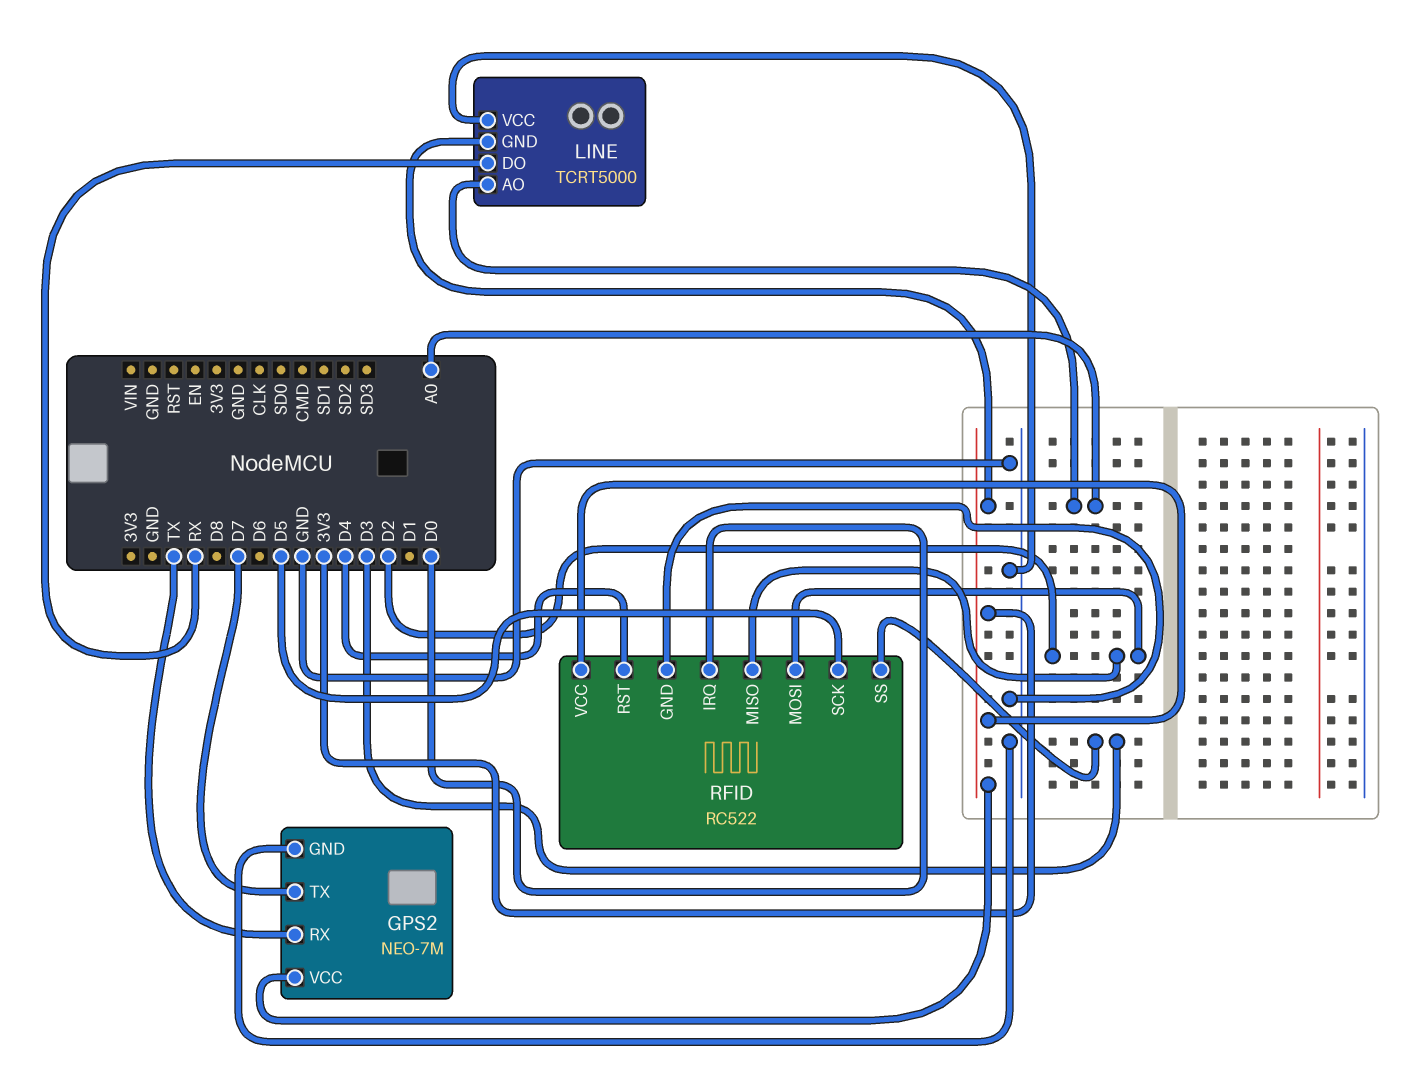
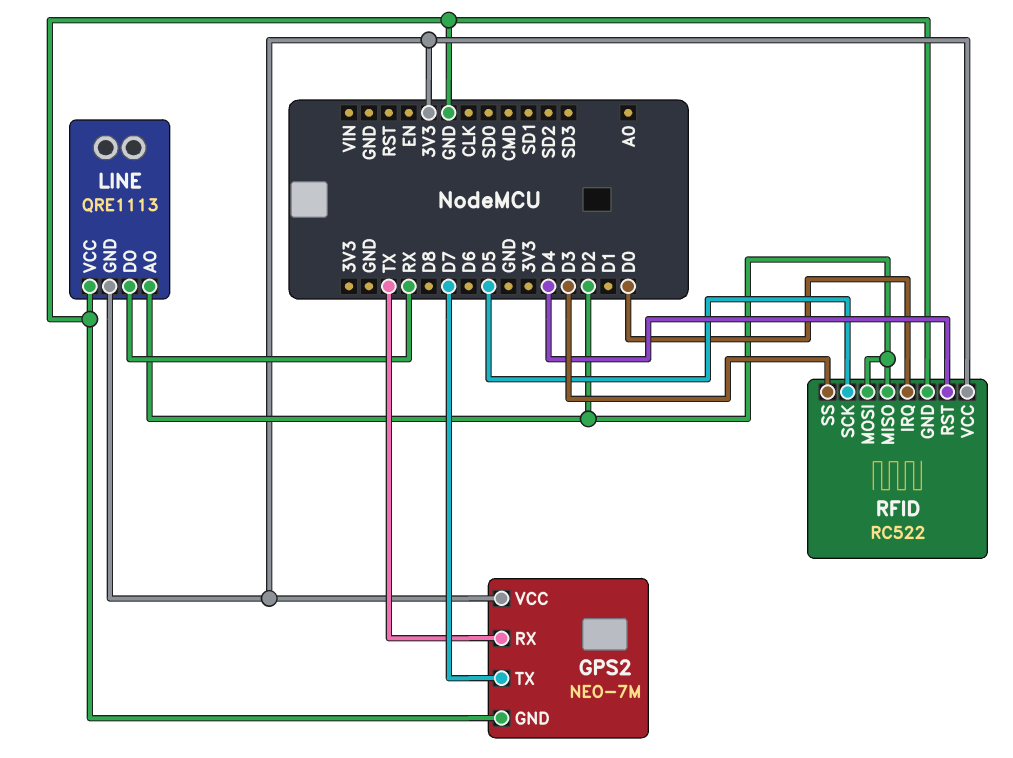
LINE: TCRT5000 -> QRE1113
LINE pin AO: A0 -> D2

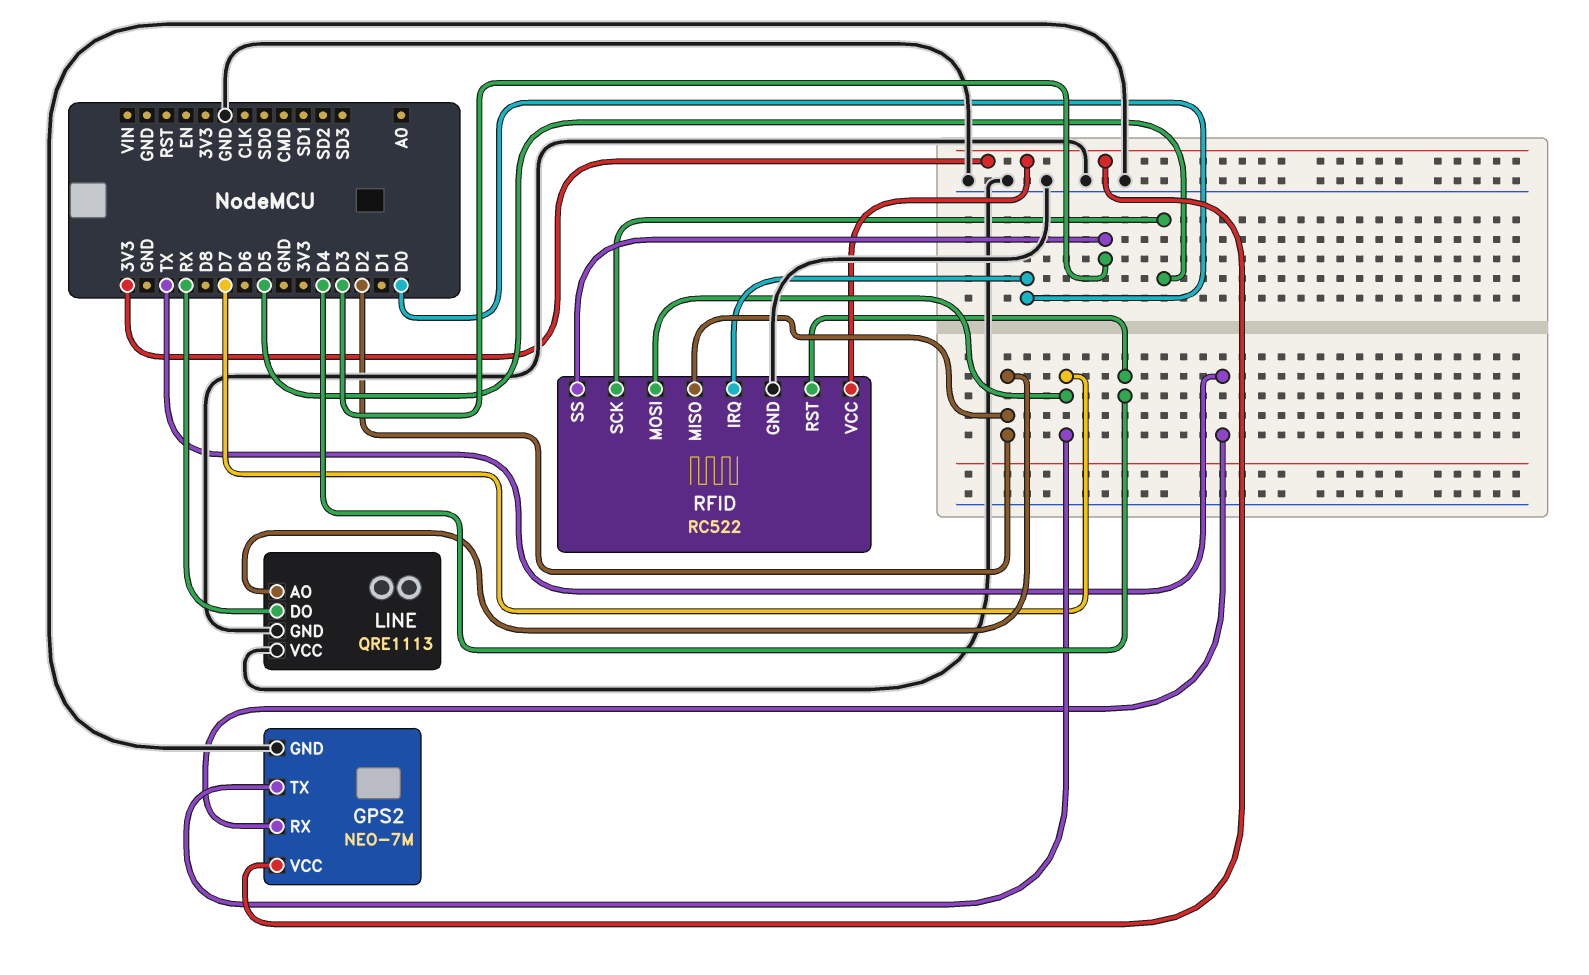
LINE pin GND: 3V3 -> GND
RFID pin MOSI: D2 -> D7

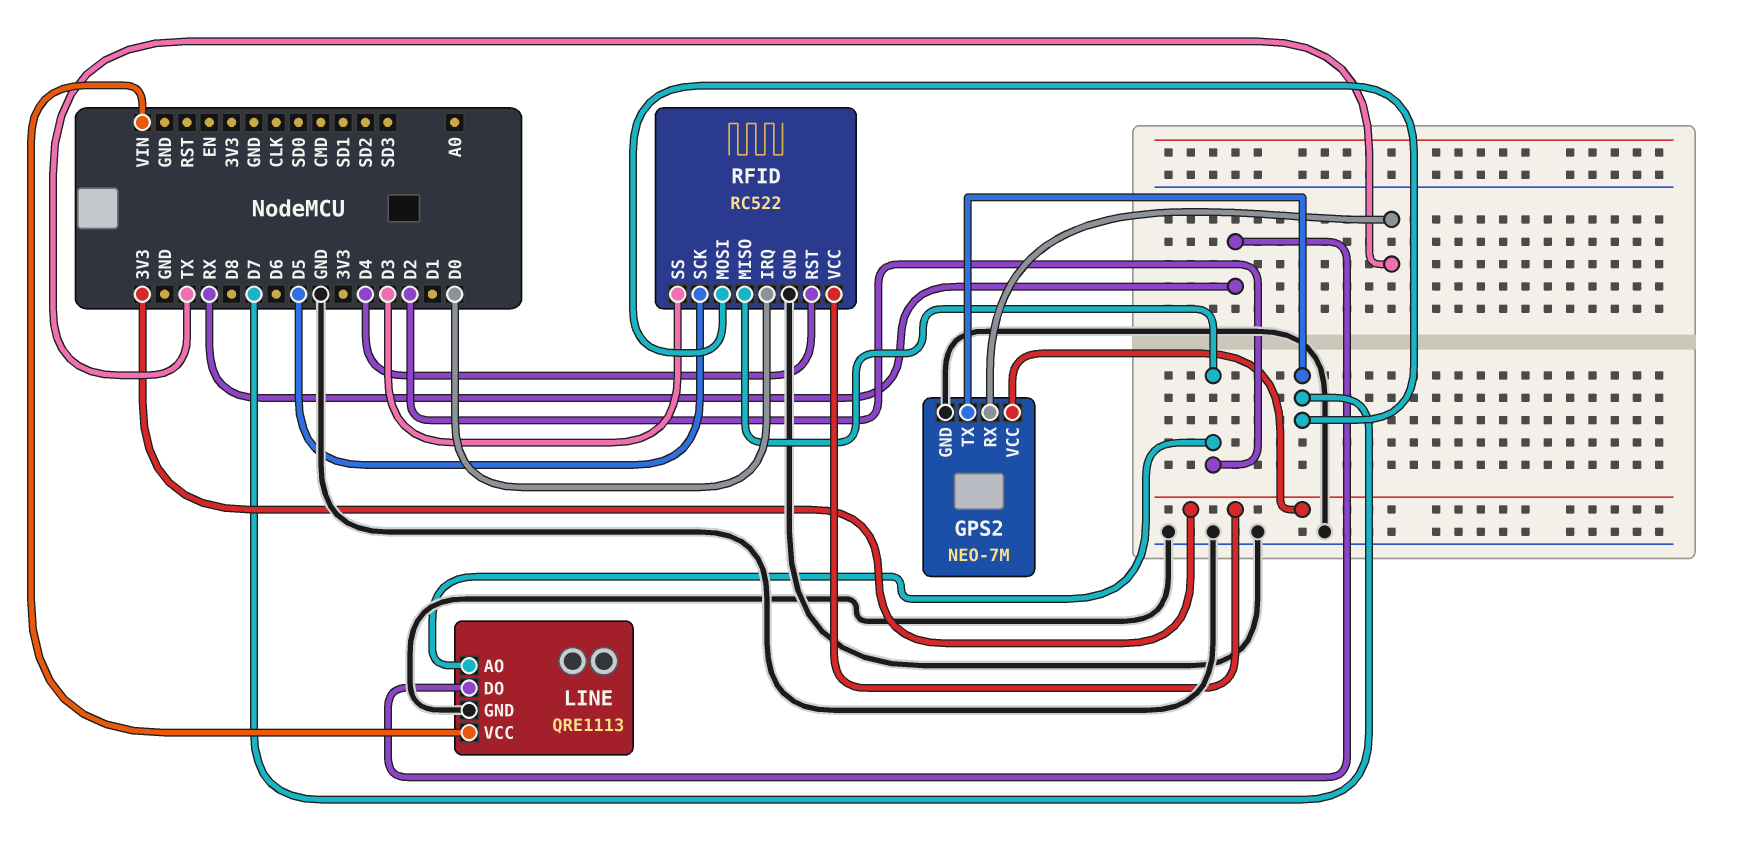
LINE pin VCC: GND -> VIN

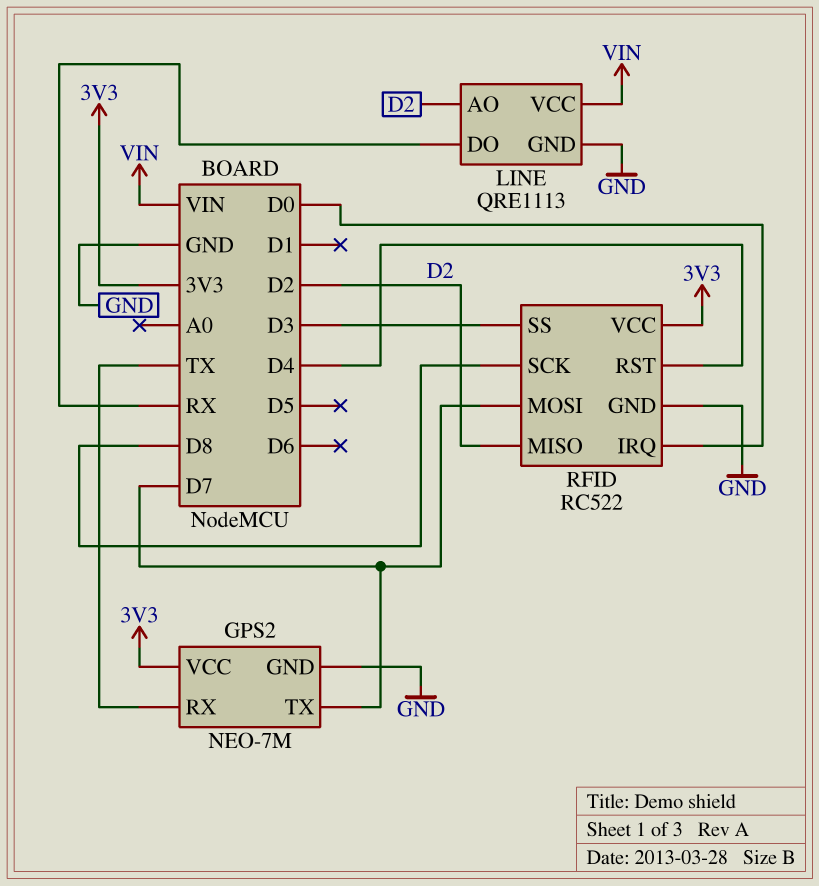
RFID pin SCK: D5 -> D8

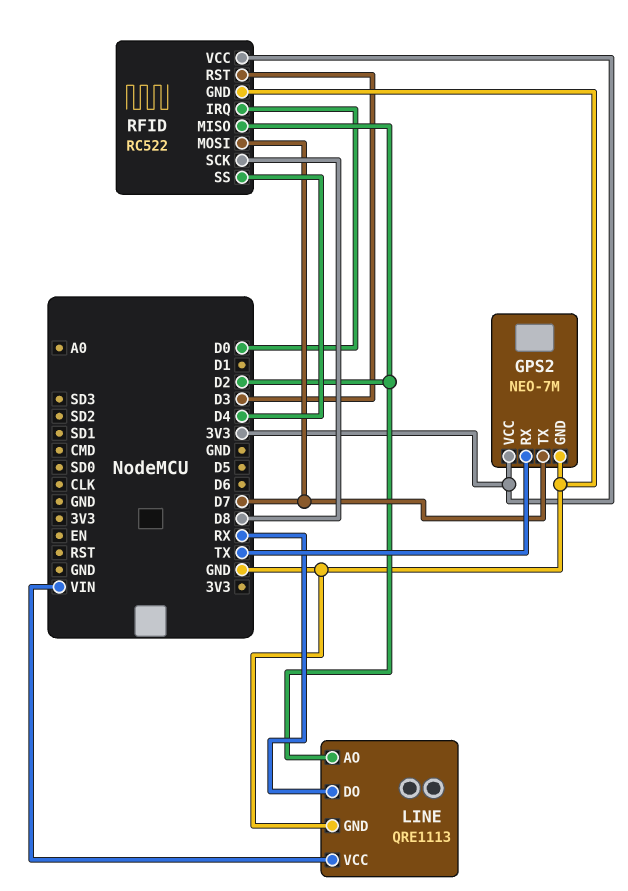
RFID pin RST: D4 -> D3
RFID pin SS: D3 -> D4

